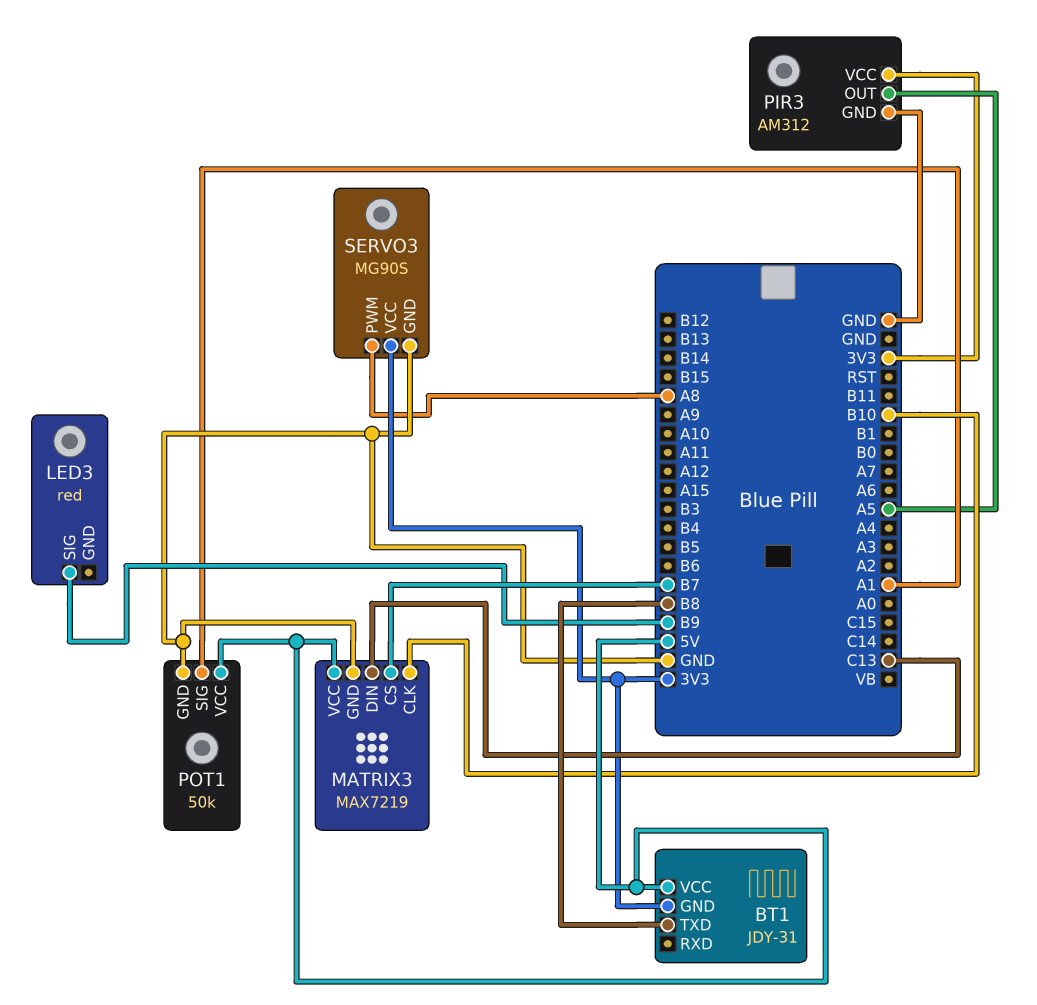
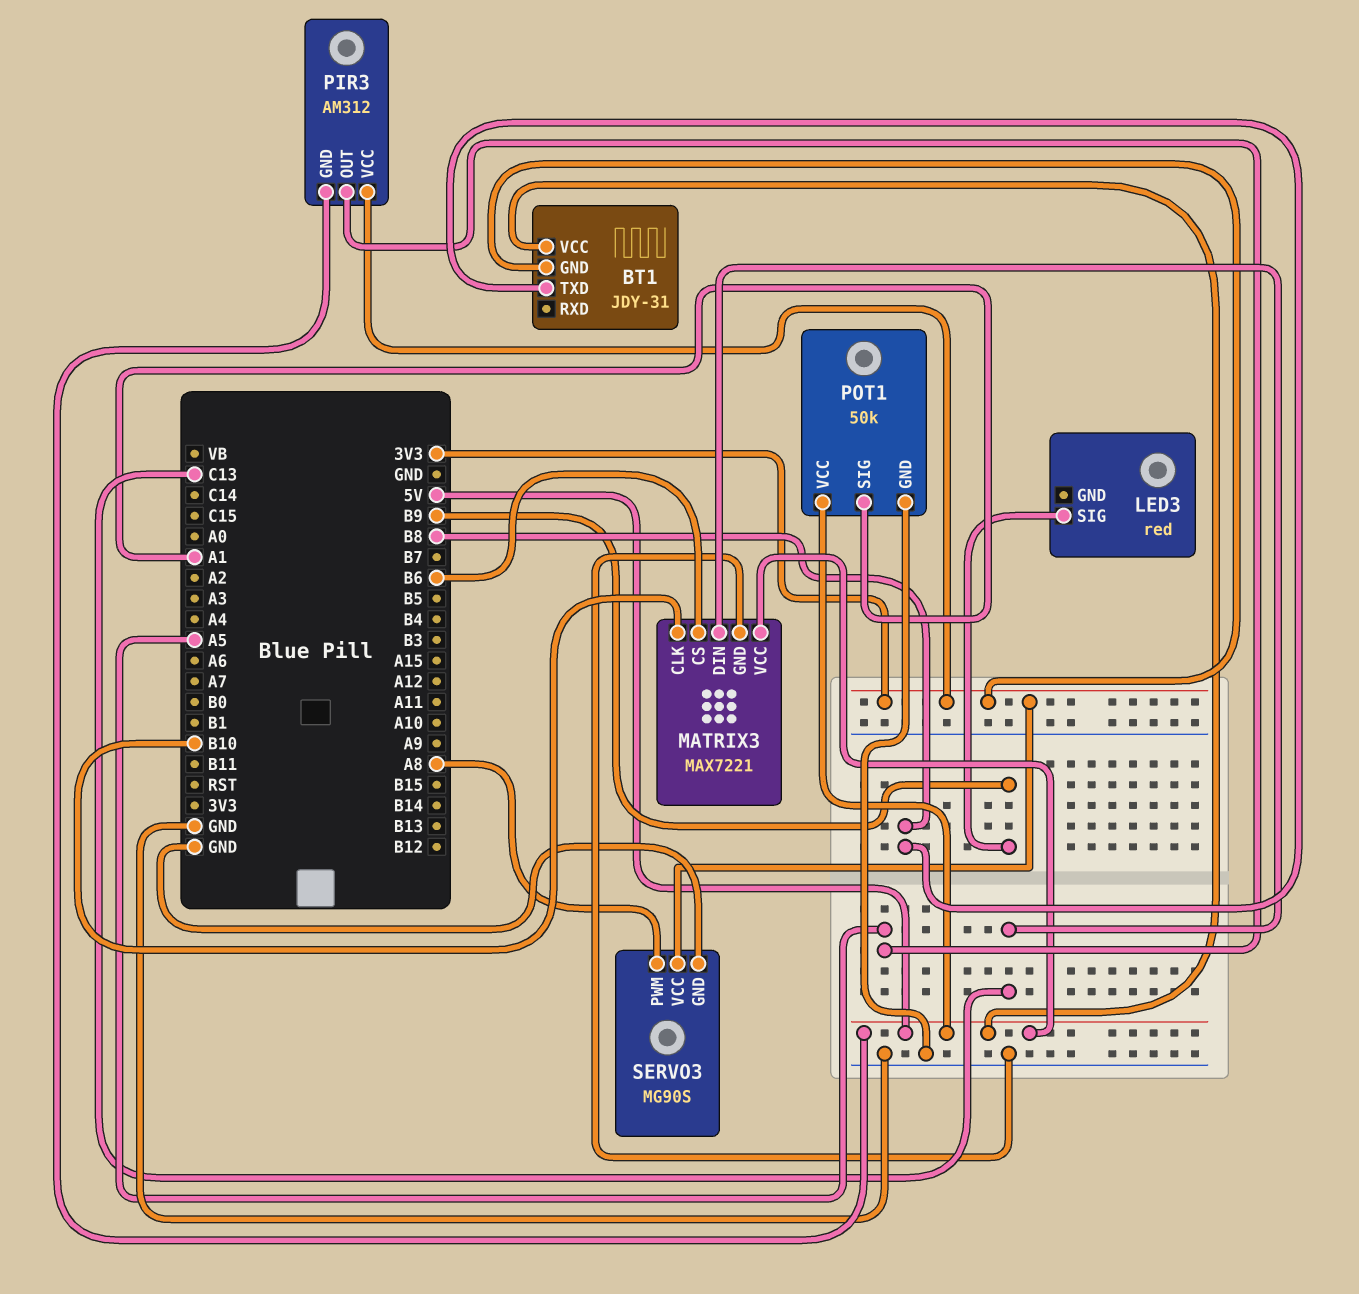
MATRIX3: MAX7219 -> MAX7221
MATRIX3 pin CS: B7 -> B6
PIR3 pin GND: GND -> 5V

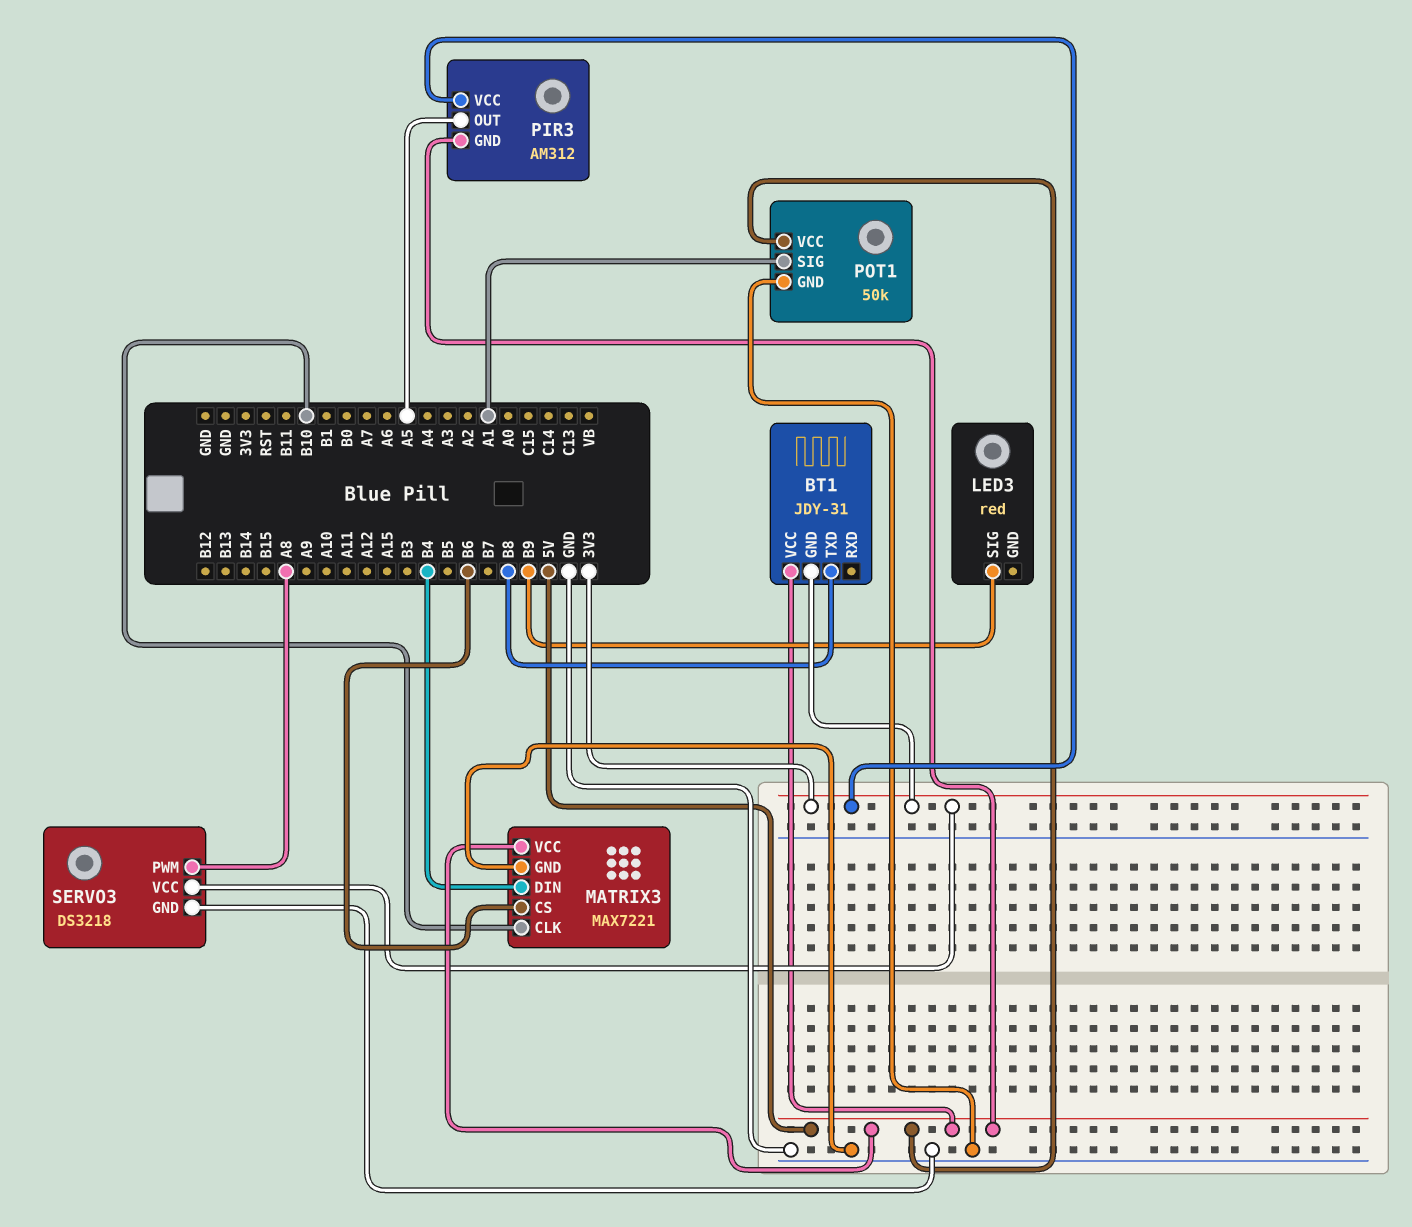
MATRIX3 pin DIN: C13 -> B4
SERVO3: MG90S -> DS3218

